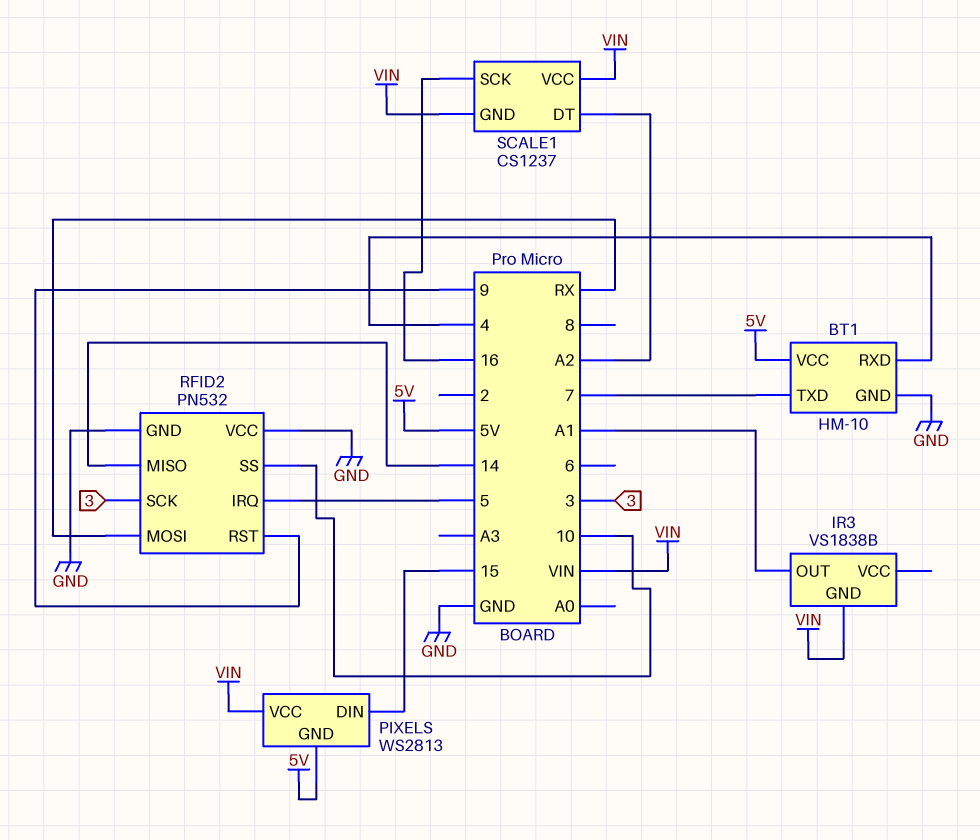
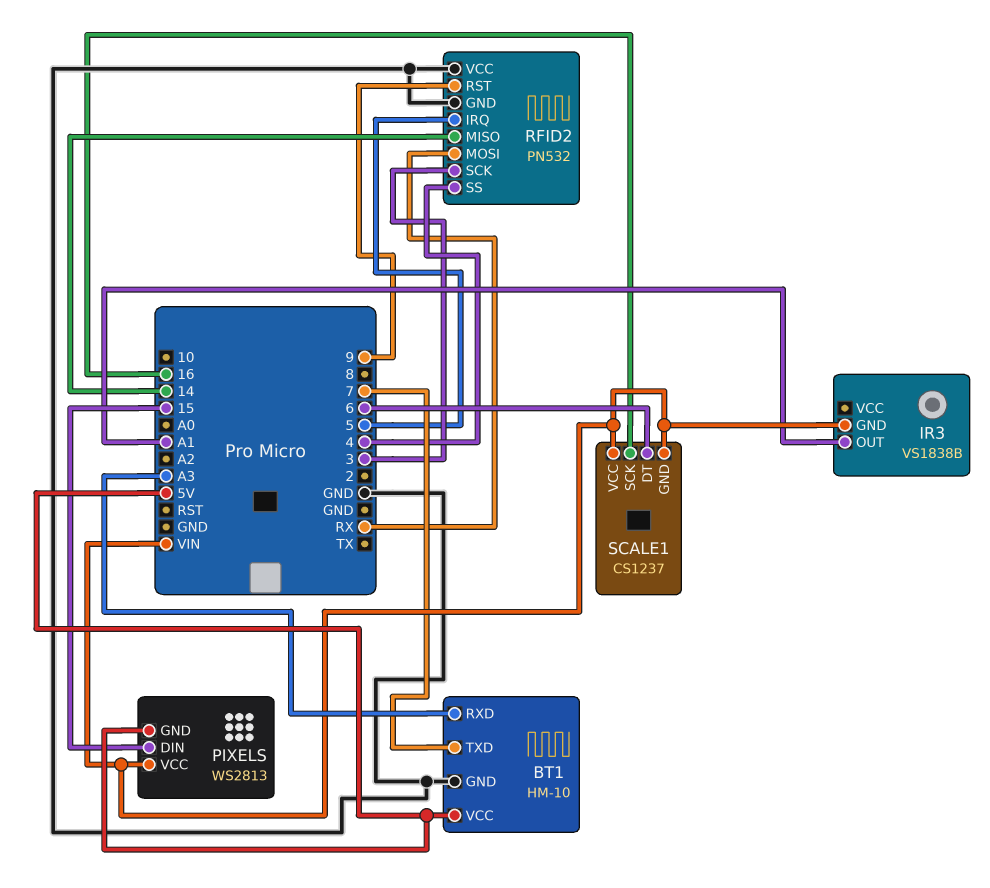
BT1 pin RXD: 4 -> A3
RFID2 pin SS: 10 -> 4
SCALE1 pin DT: A2 -> 6

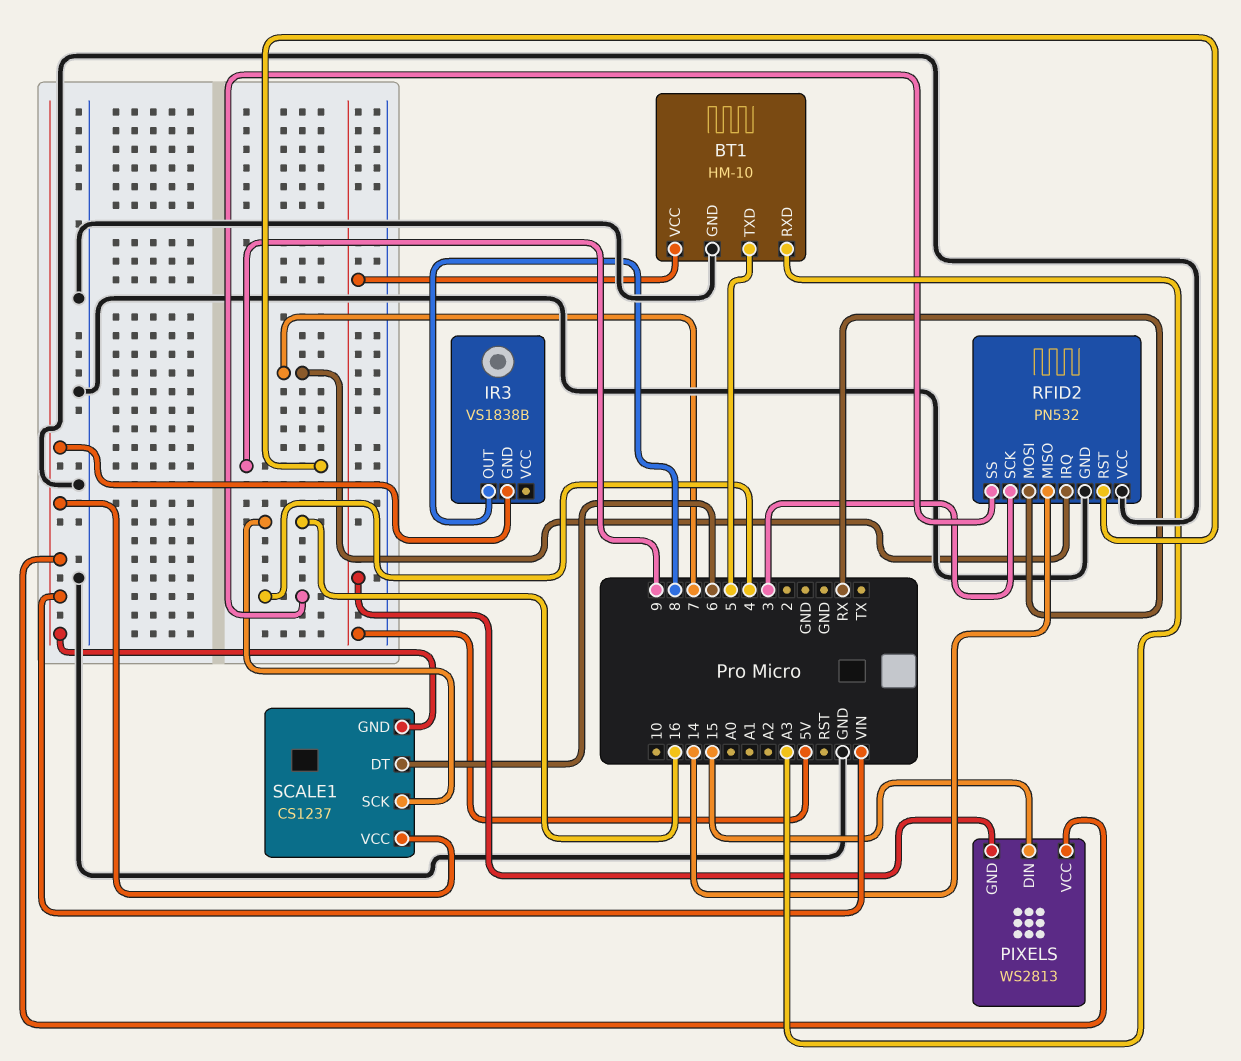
BT1 pin TXD: 7 -> 5
IR3 pin OUT: A1 -> 8
RFID2 pin IRQ: 5 -> 7

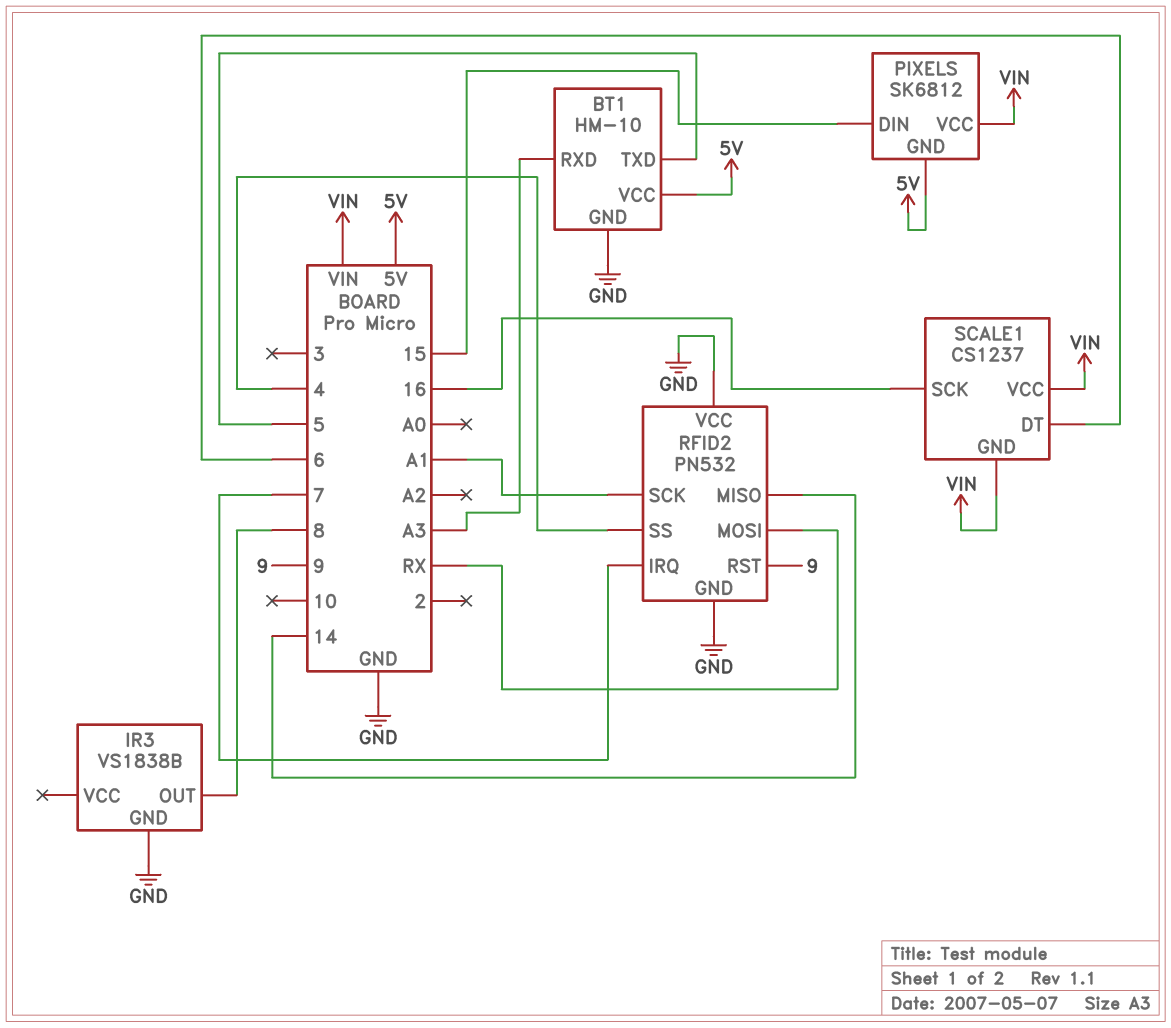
IR3 pin GND: VIN -> GND
PIXELS: WS2813 -> SK6812
RFID2 pin SCK: 3 -> A1

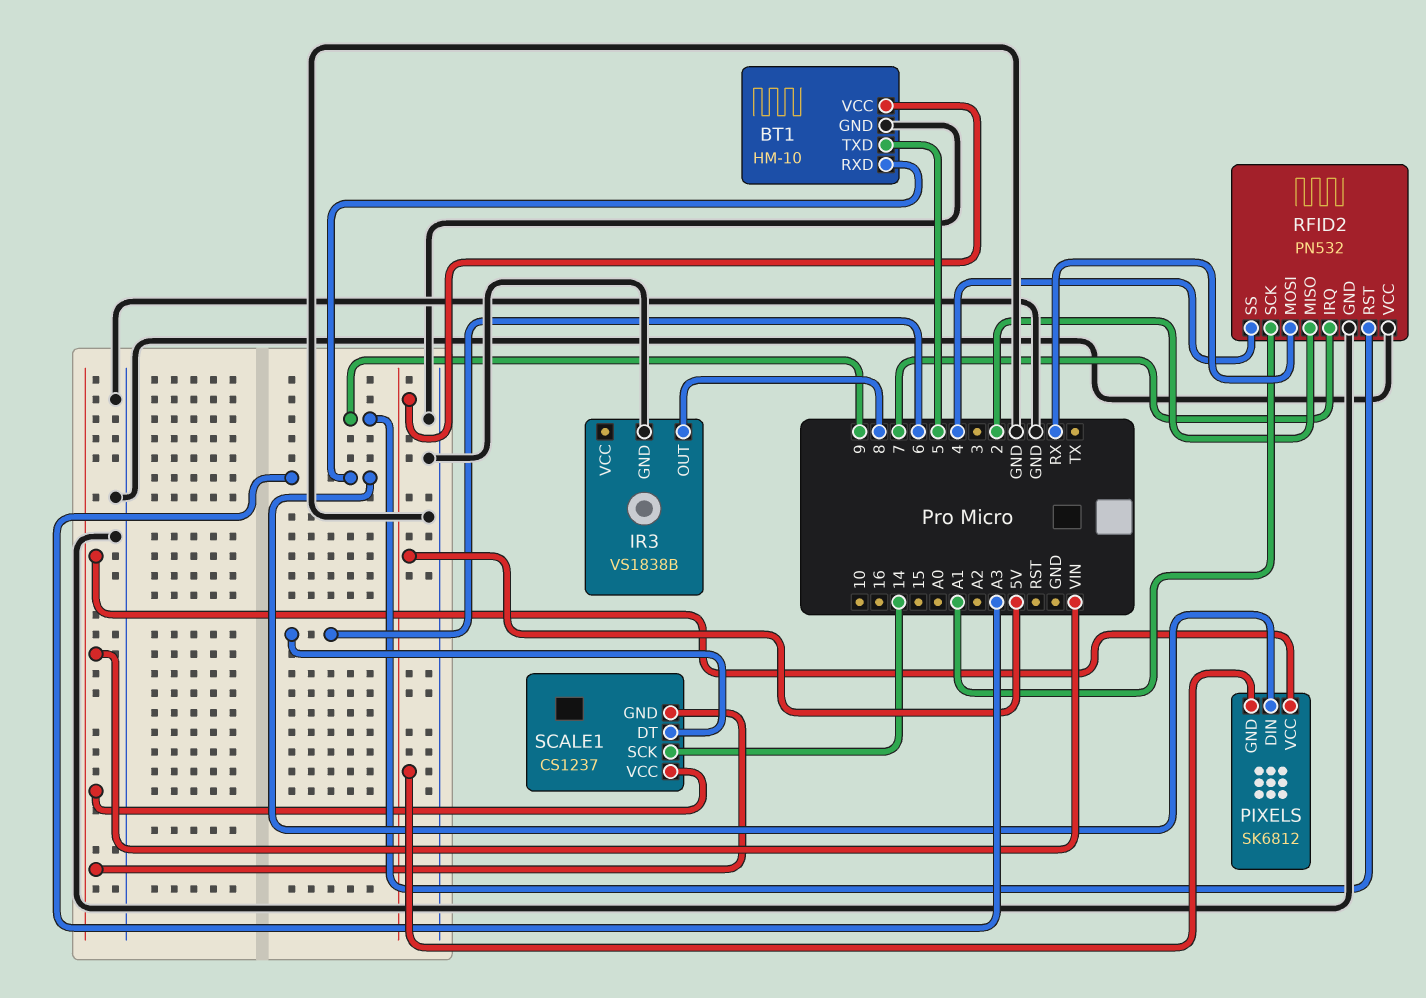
PIXELS pin DIN: 15 -> A3
RFID2 pin MISO: 14 -> 2
SCALE1 pin SCK: 16 -> 14

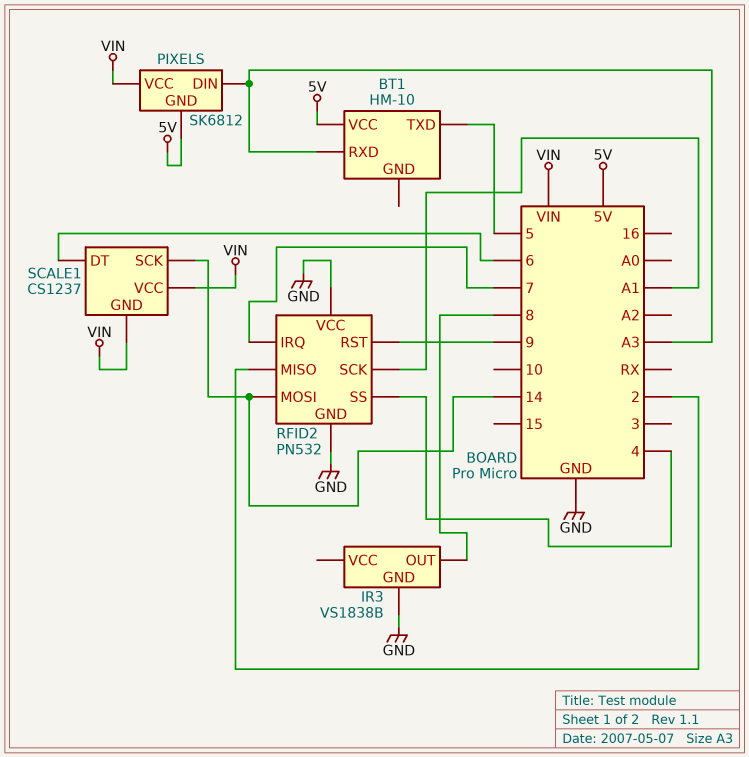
BT1 pin GND: GND -> none
RFID2 pin MOSI: RX -> 14

